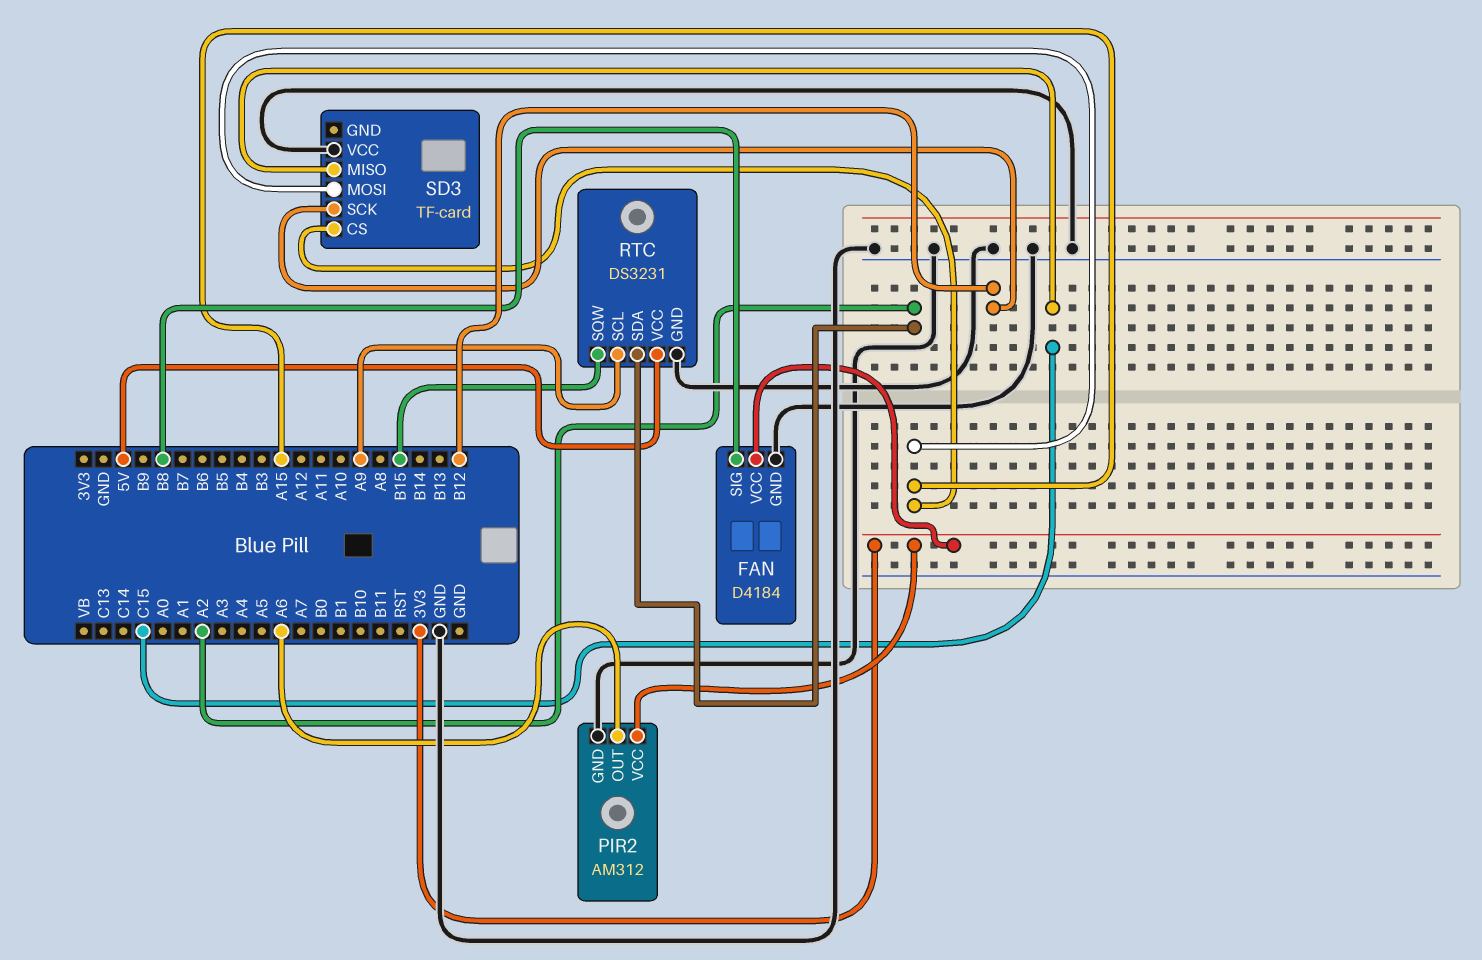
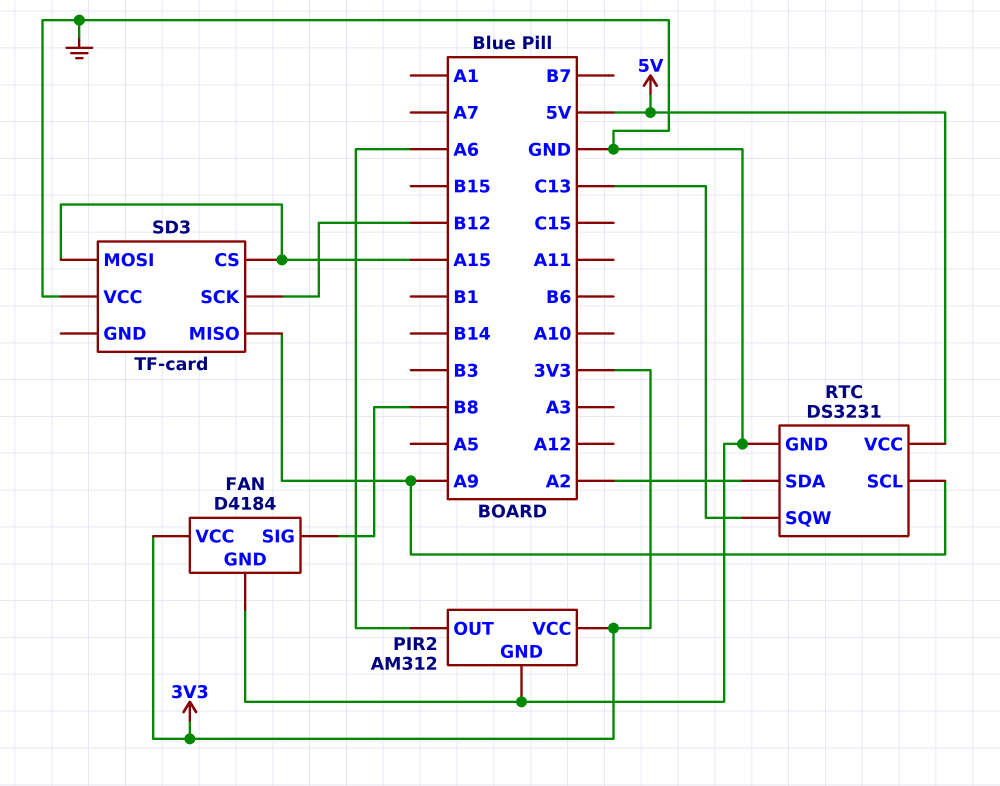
RTC pin SQW: B15 -> C13
SD3 pin MISO: C15 -> A9

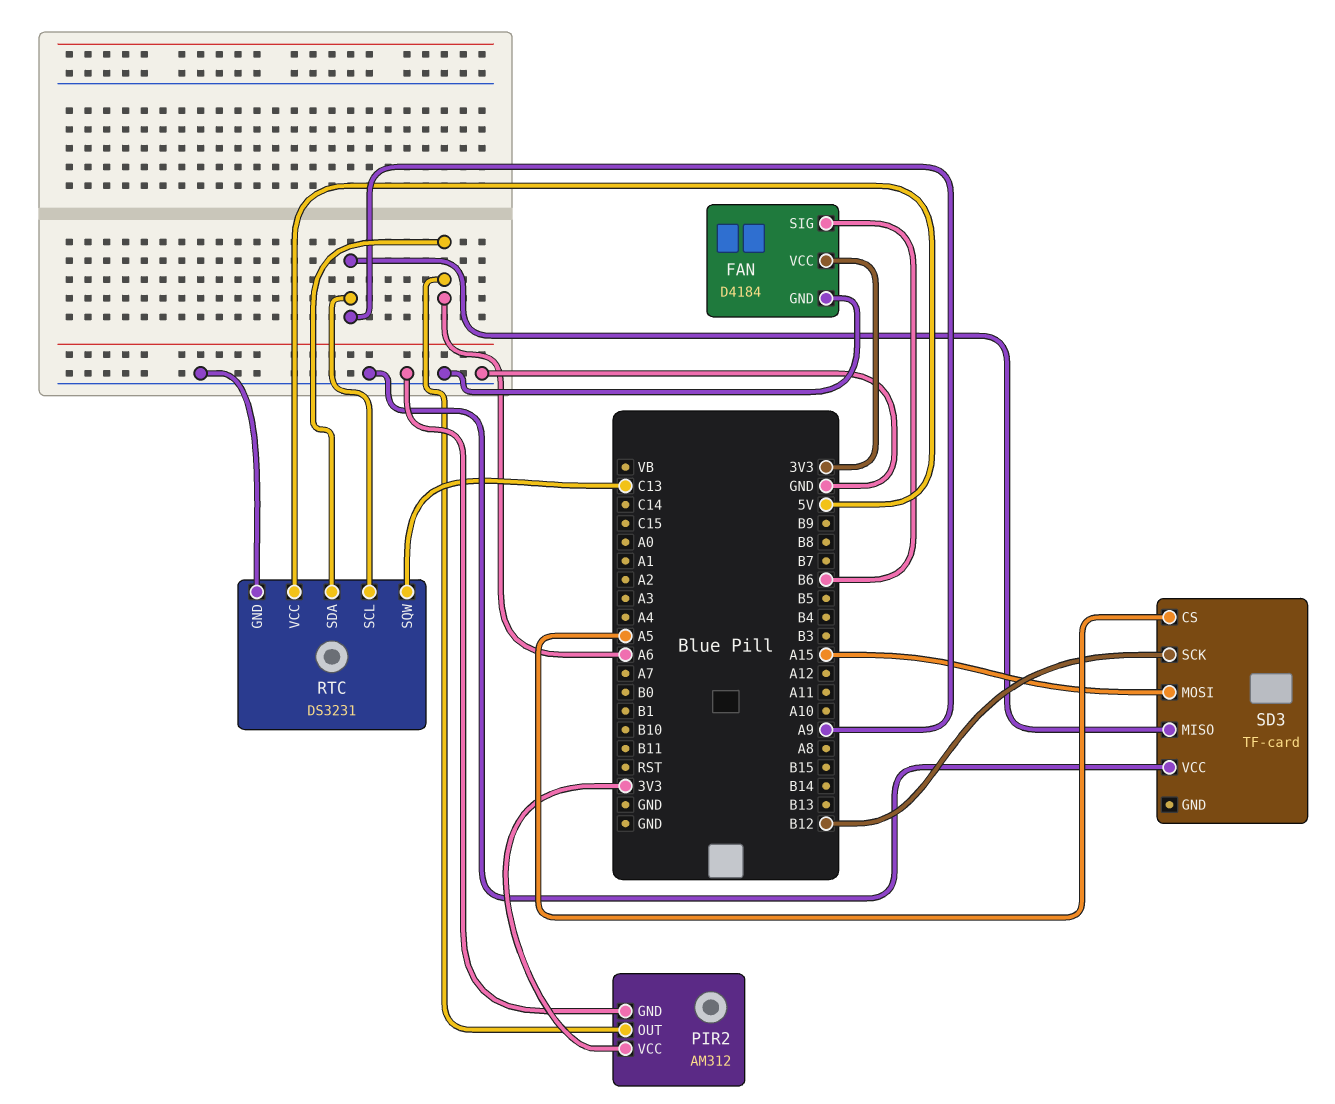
FAN pin SIG: B8 -> B6
RTC pin SDA: A2 -> A6
SD3 pin CS: A15 -> A5

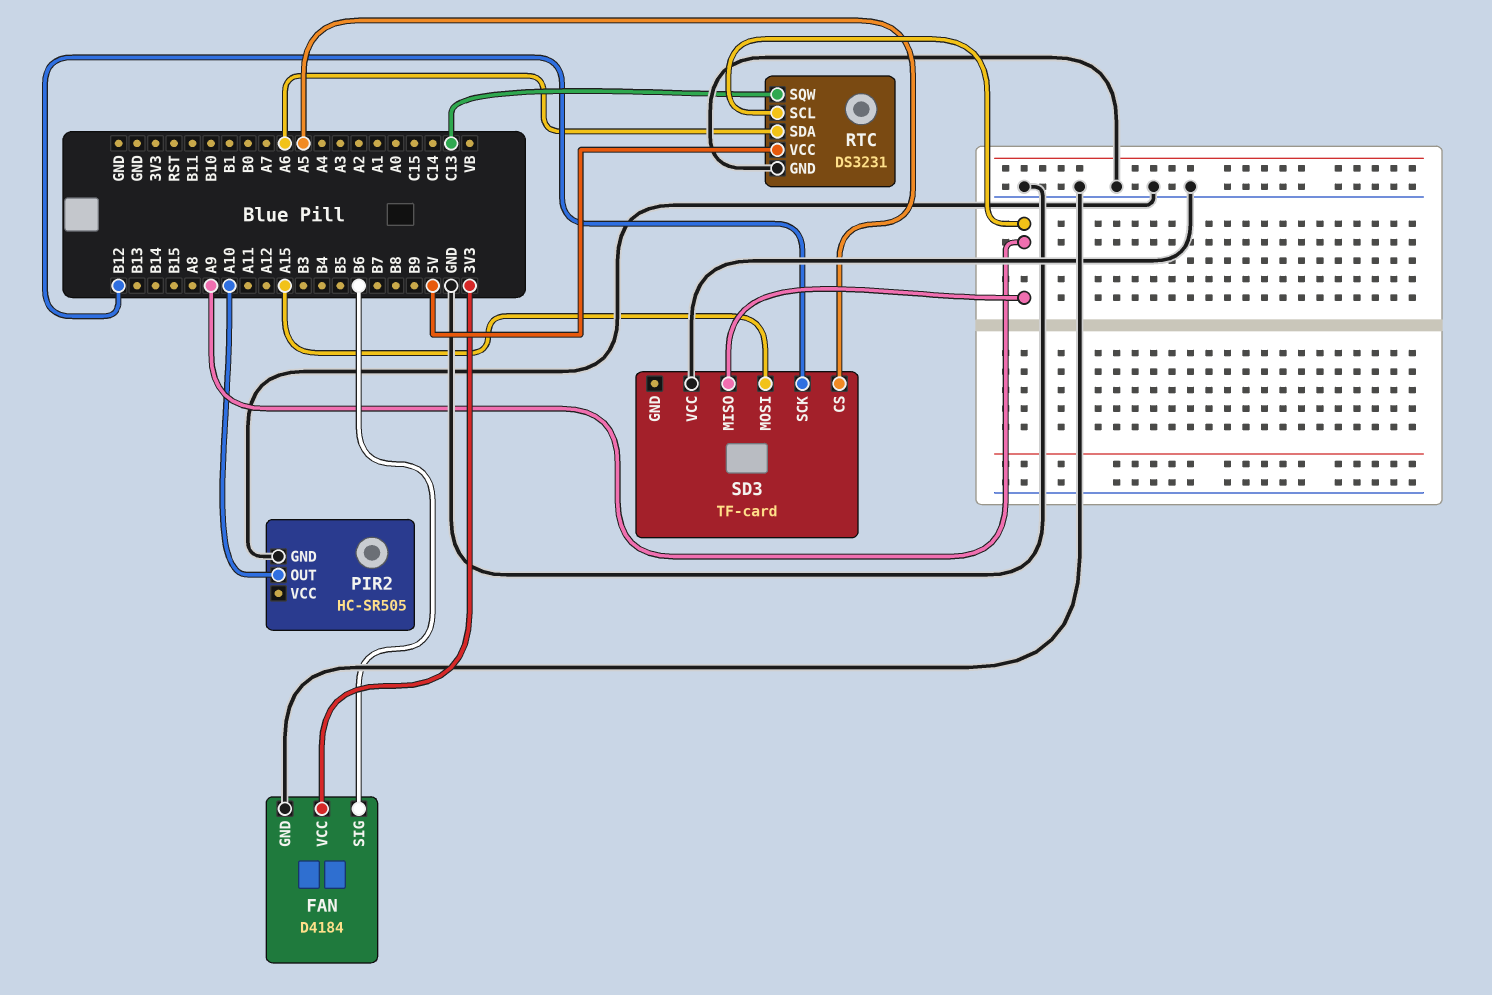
PIR2: AM312 -> HC-SR505
PIR2 pin OUT: A6 -> A10
PIR2 pin VCC: 3V3 -> none

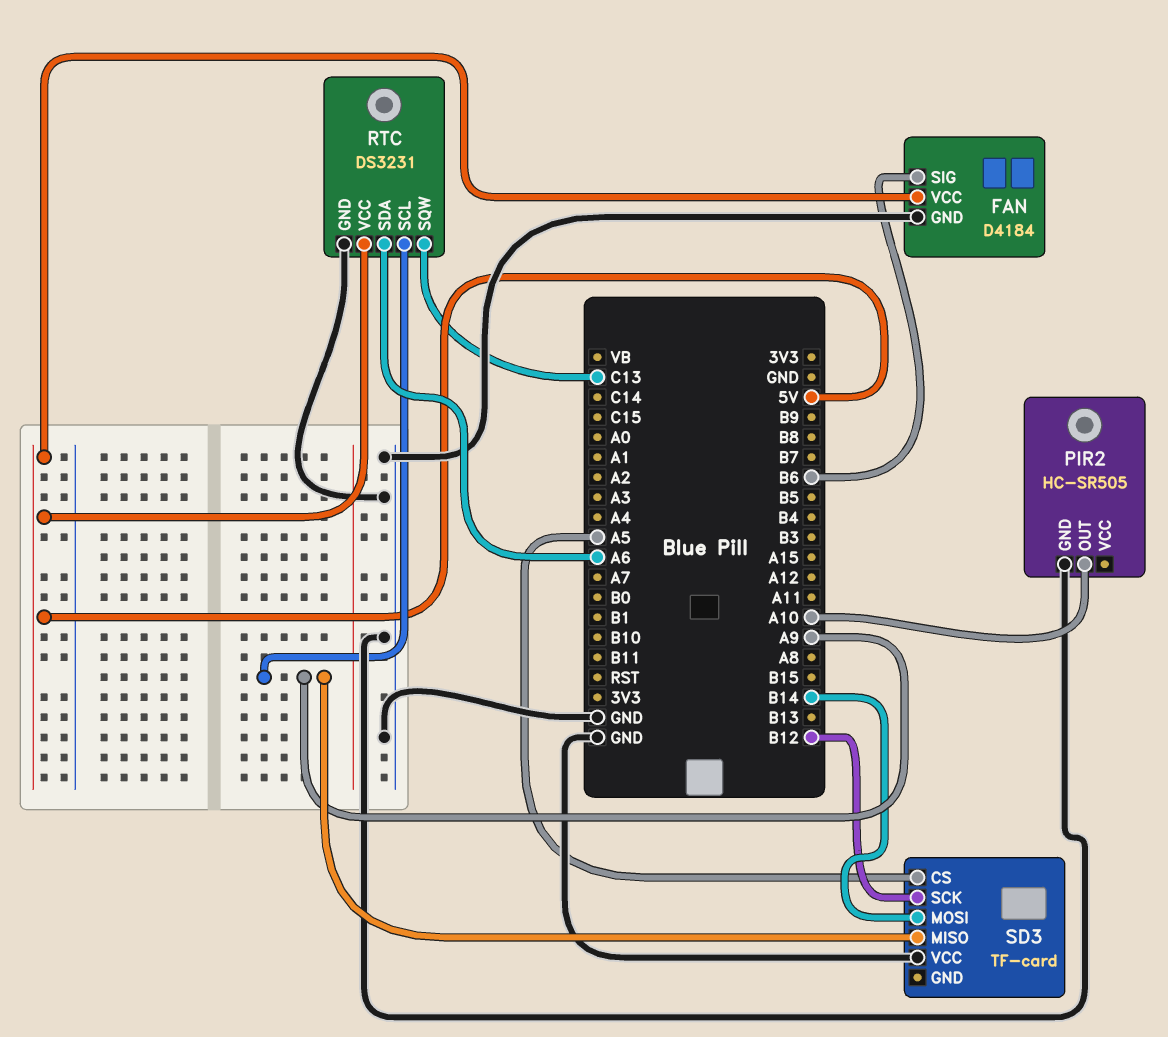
FAN pin VCC: 3V3 -> 5V
SD3 pin MOSI: A15 -> B14

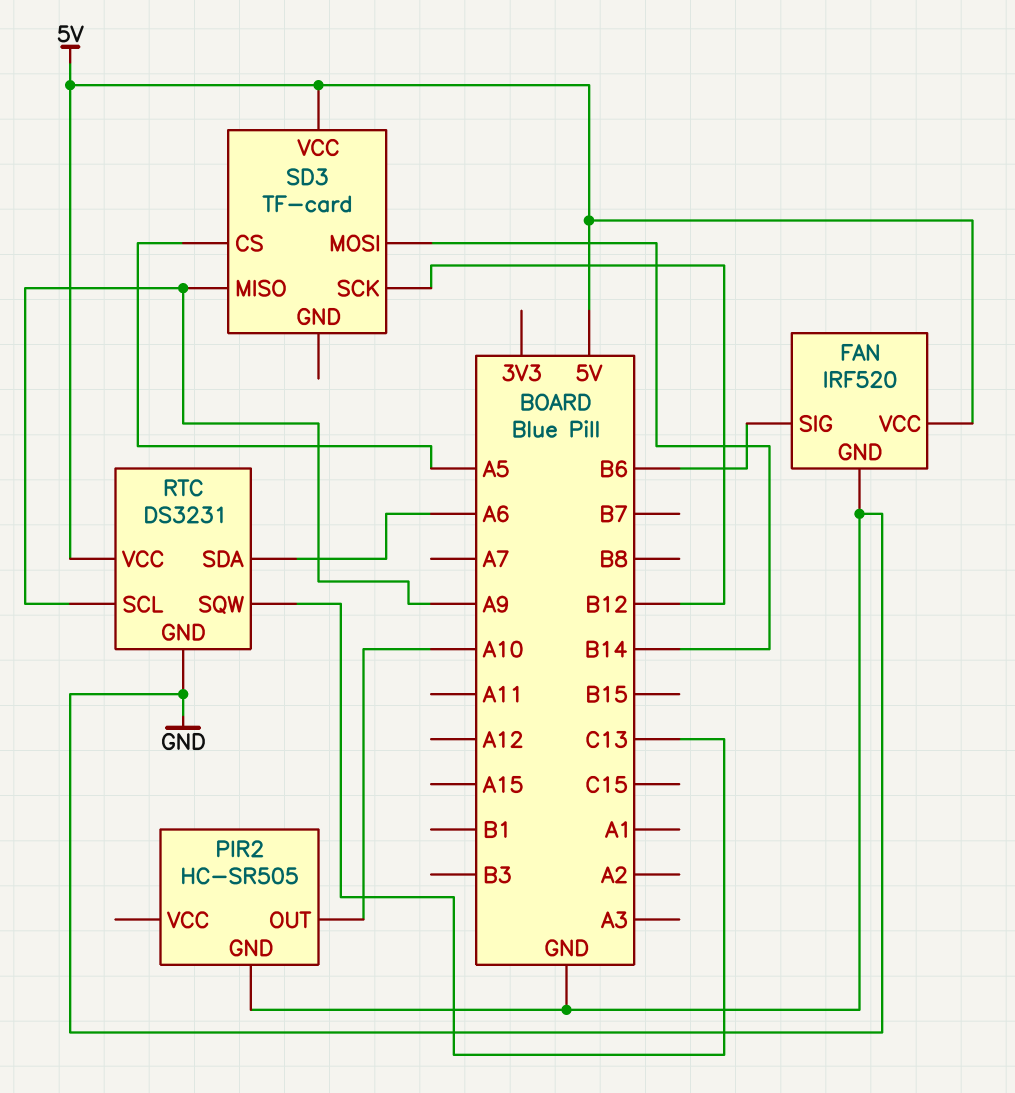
FAN: D4184 -> IRF520
SD3 pin VCC: GND -> 5V

